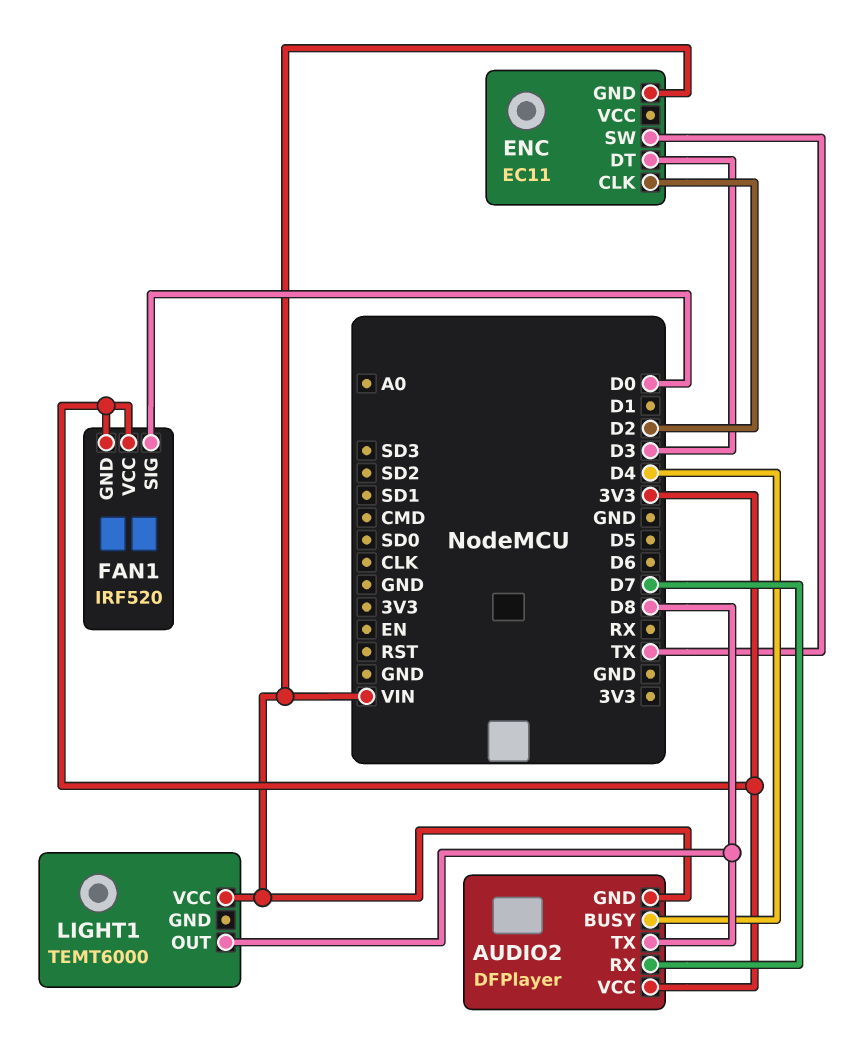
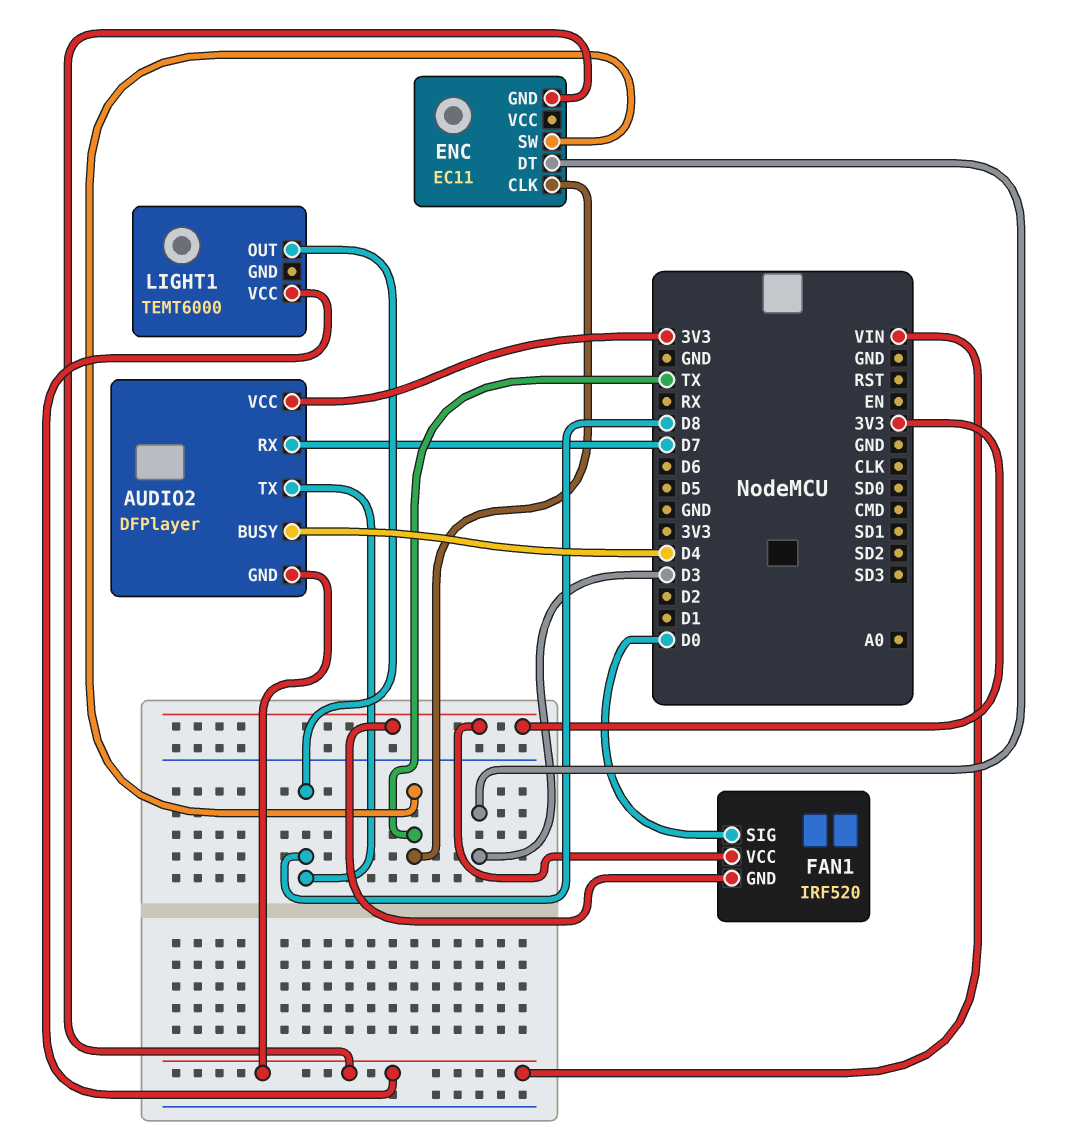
ENC pin CLK: D2 -> TX

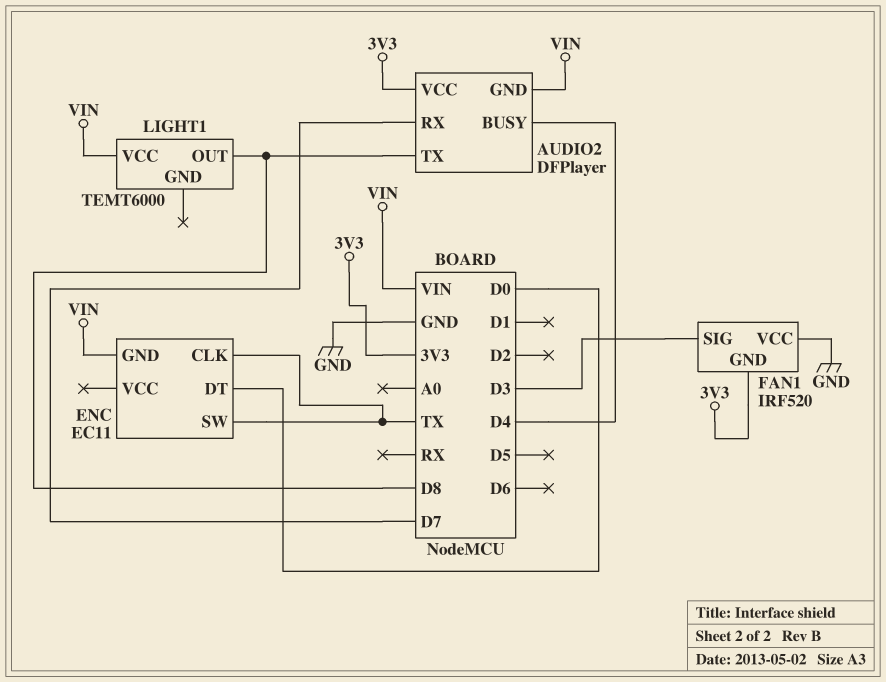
ENC pin DT: D3 -> D0
FAN1 pin SIG: D0 -> D3
FAN1 pin VCC: 3V3 -> GND

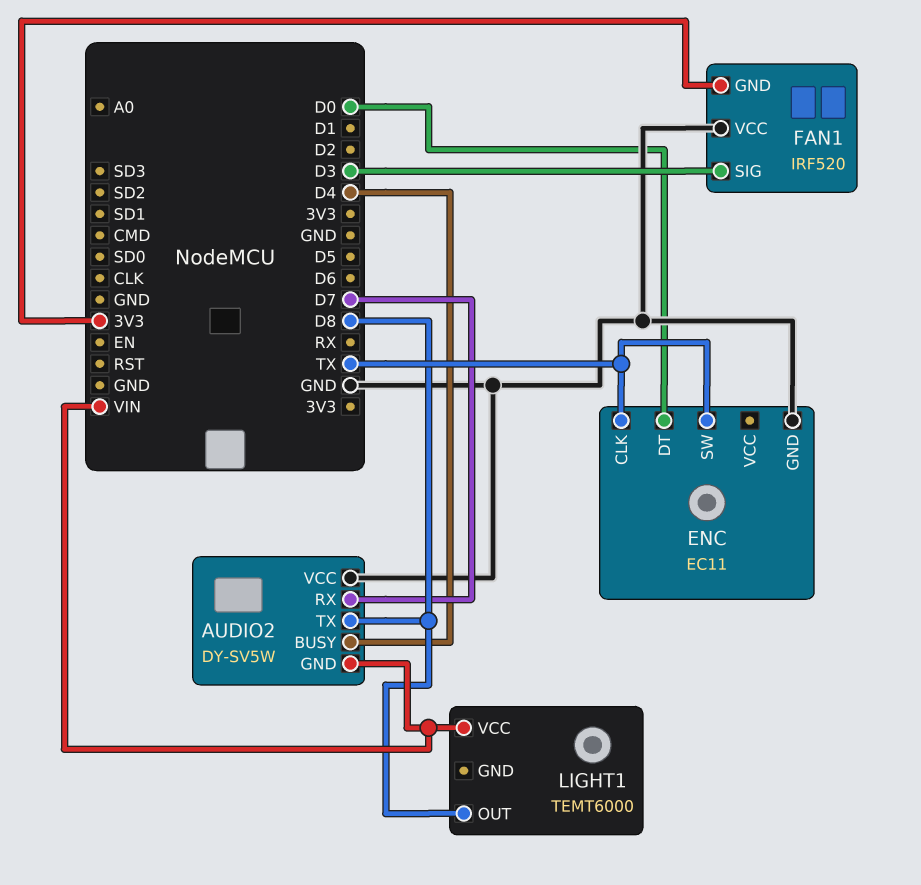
AUDIO2: DFPlayer -> DY-SV5W
AUDIO2 pin VCC: 3V3 -> GND
ENC pin GND: VIN -> GND

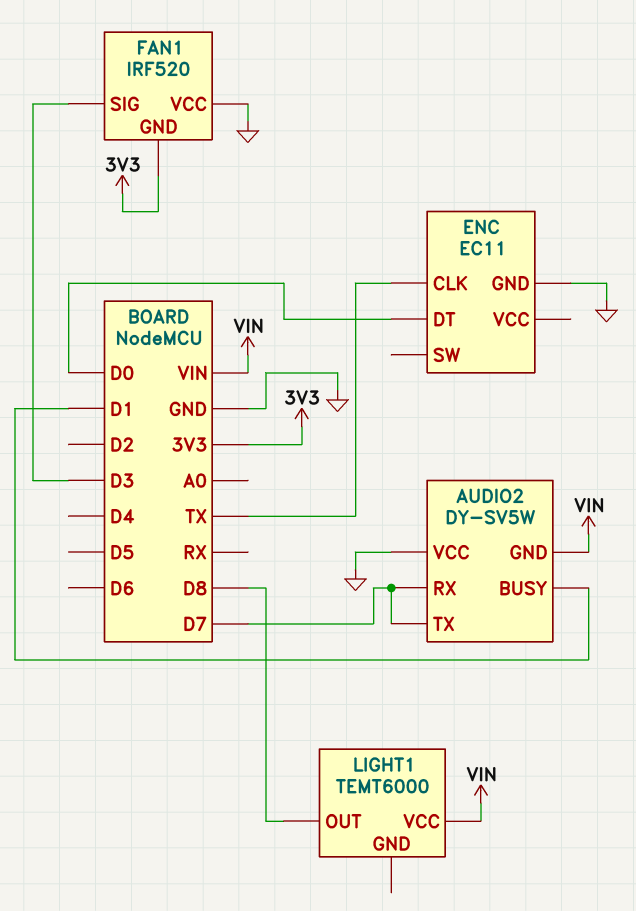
AUDIO2 pin BUSY: D4 -> D1
AUDIO2 pin TX: D8 -> D7
ENC pin SW: TX -> none

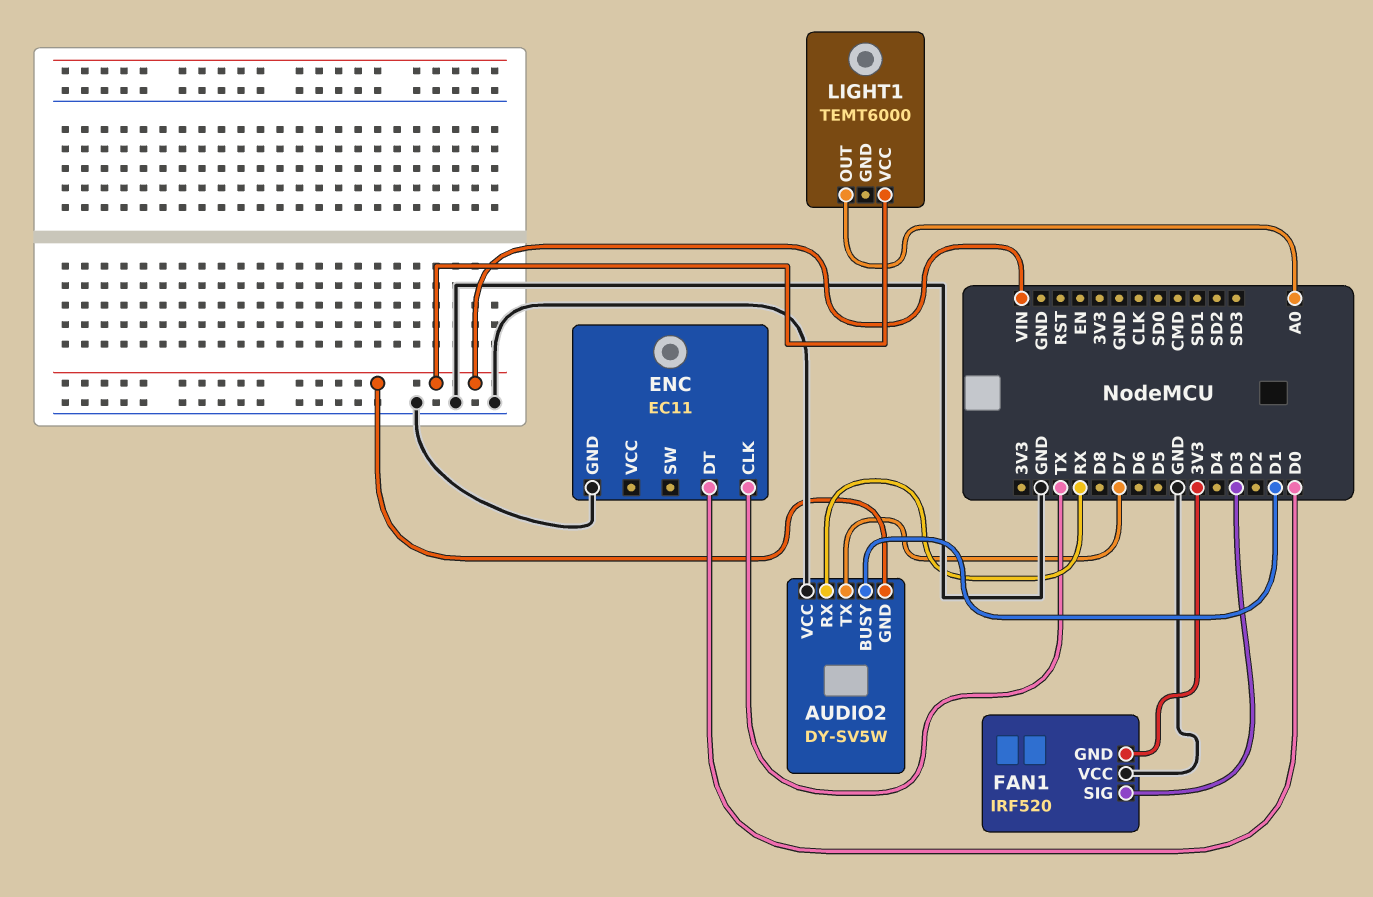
AUDIO2 pin RX: D7 -> RX
LIGHT1 pin OUT: D8 -> A0

